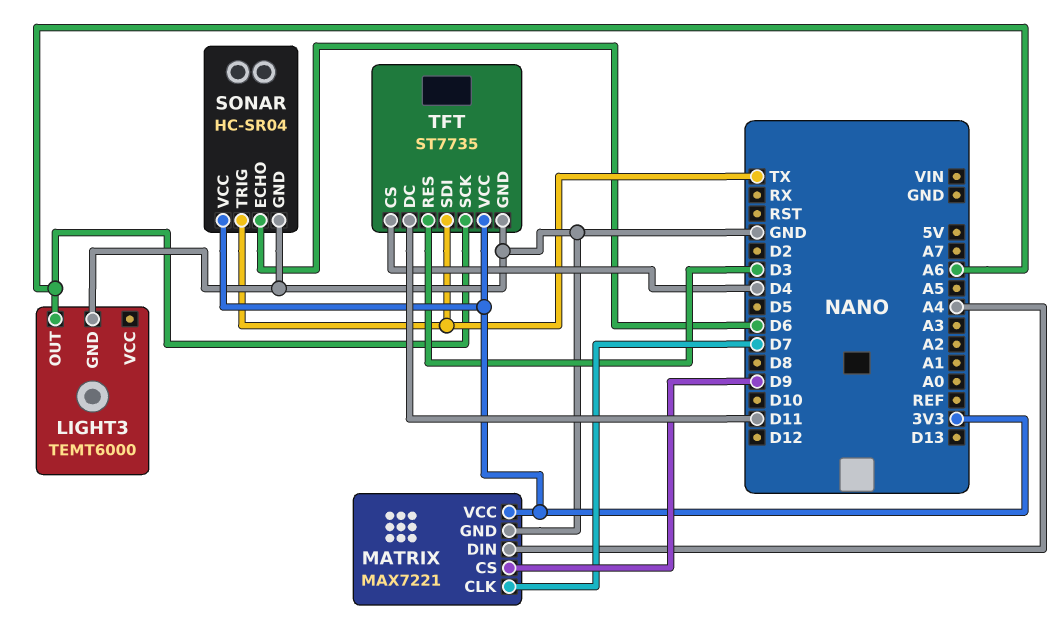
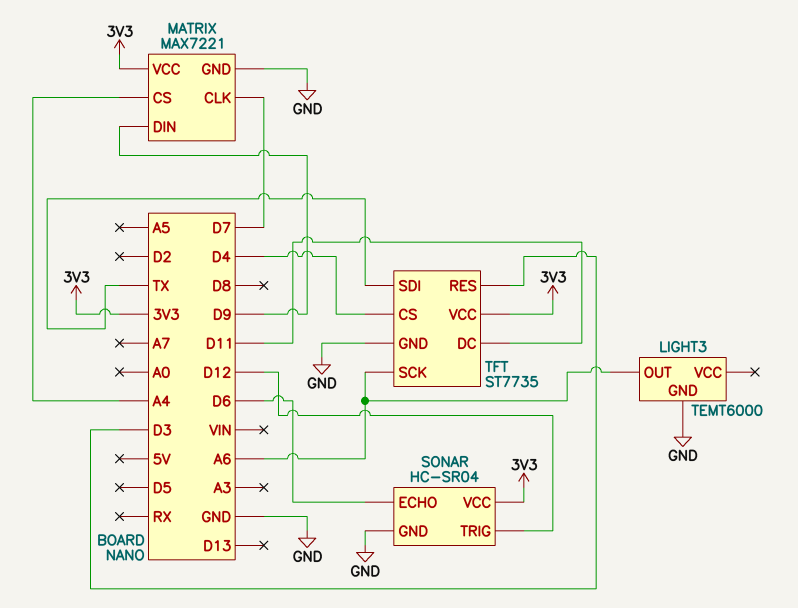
MATRIX pin CS: D9 -> A4
MATRIX pin DIN: A4 -> D9
SONAR pin TRIG: TX -> D12

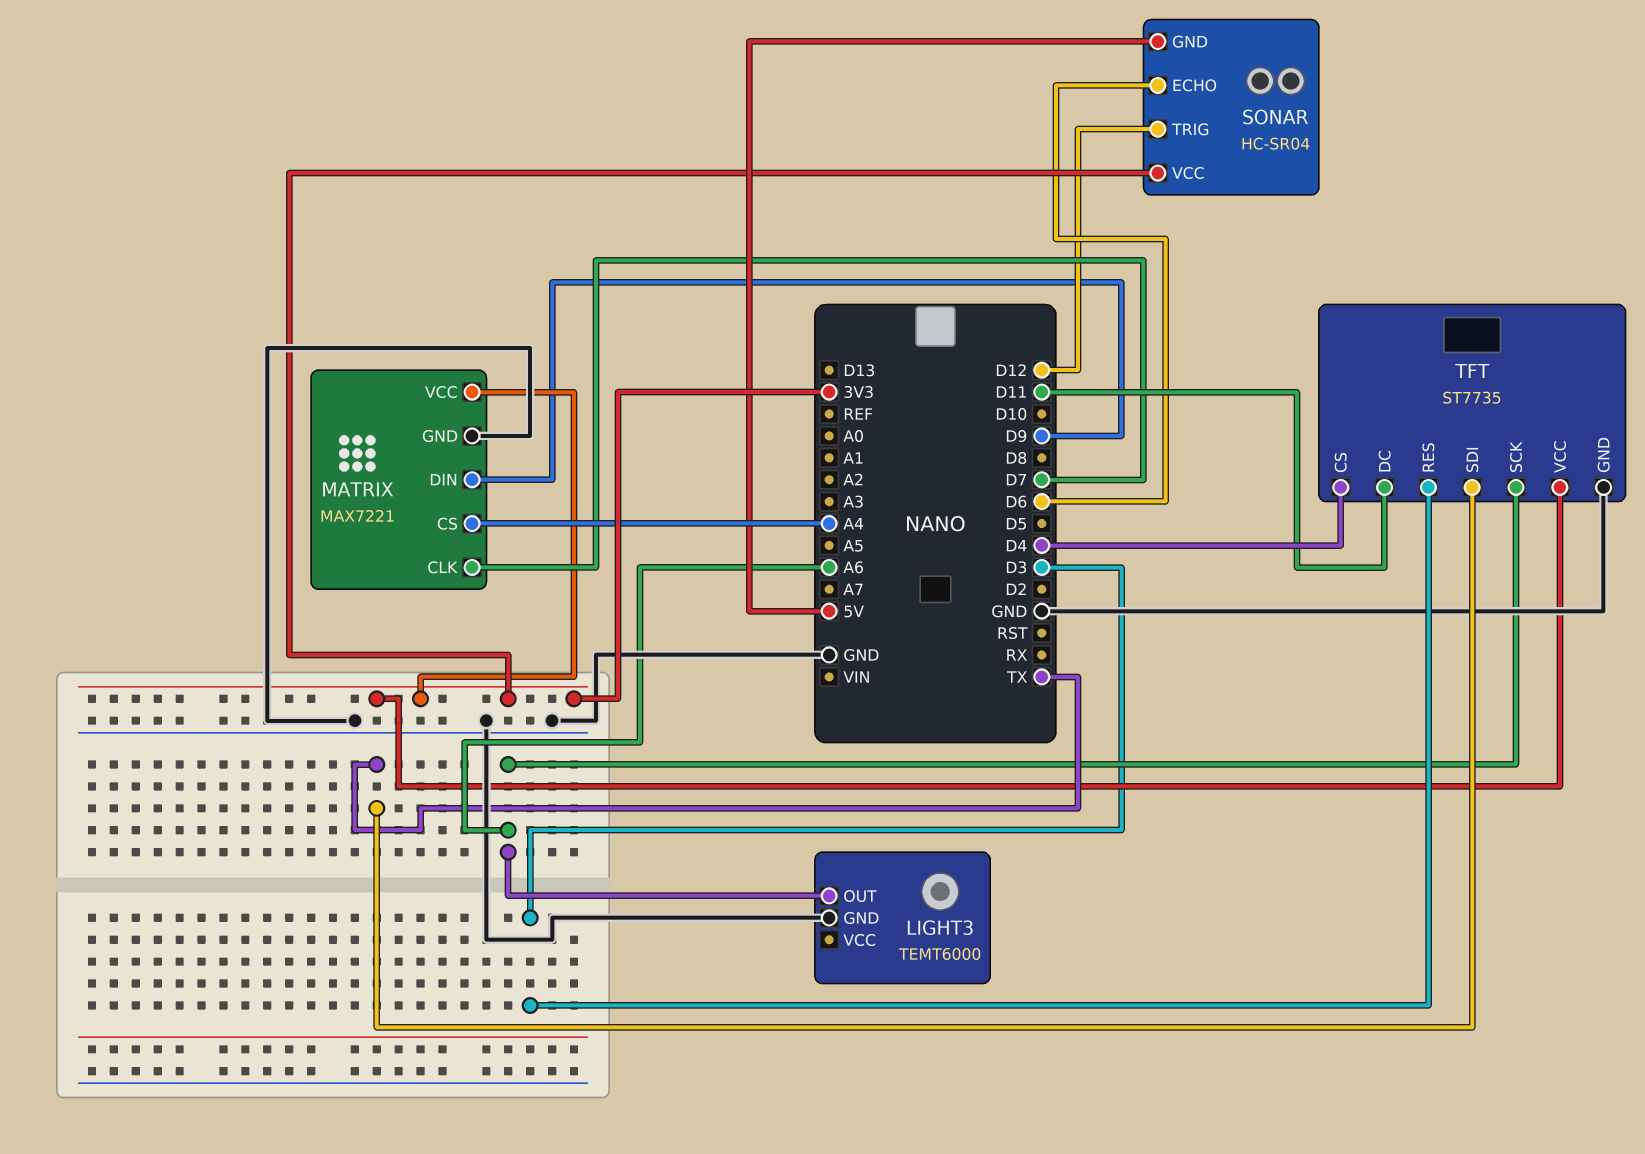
SONAR pin GND: GND -> 5V

